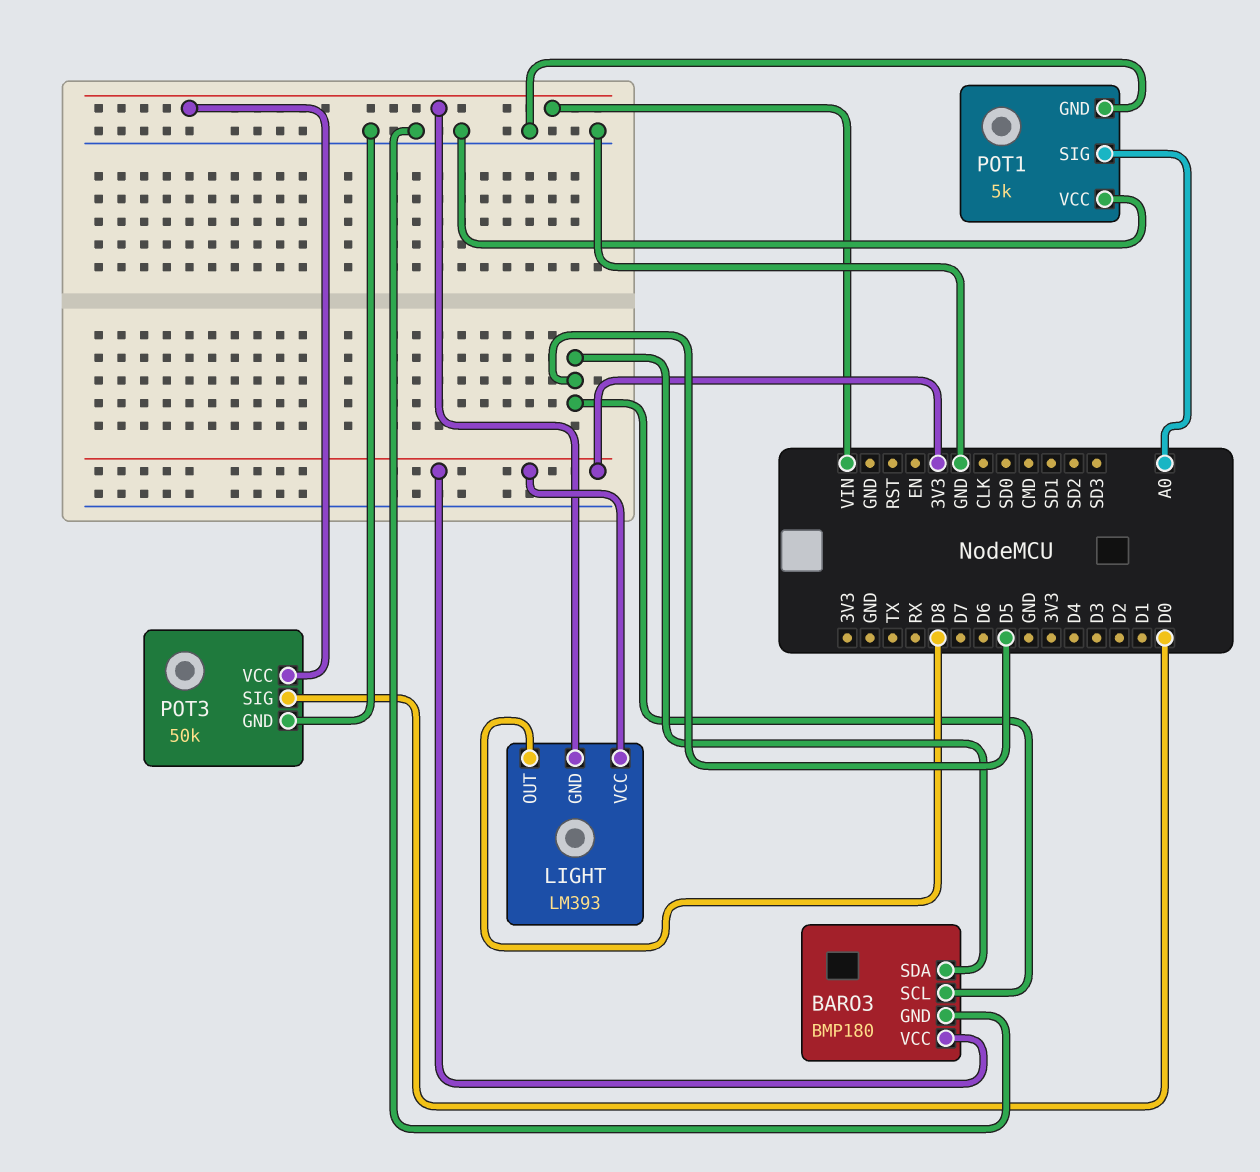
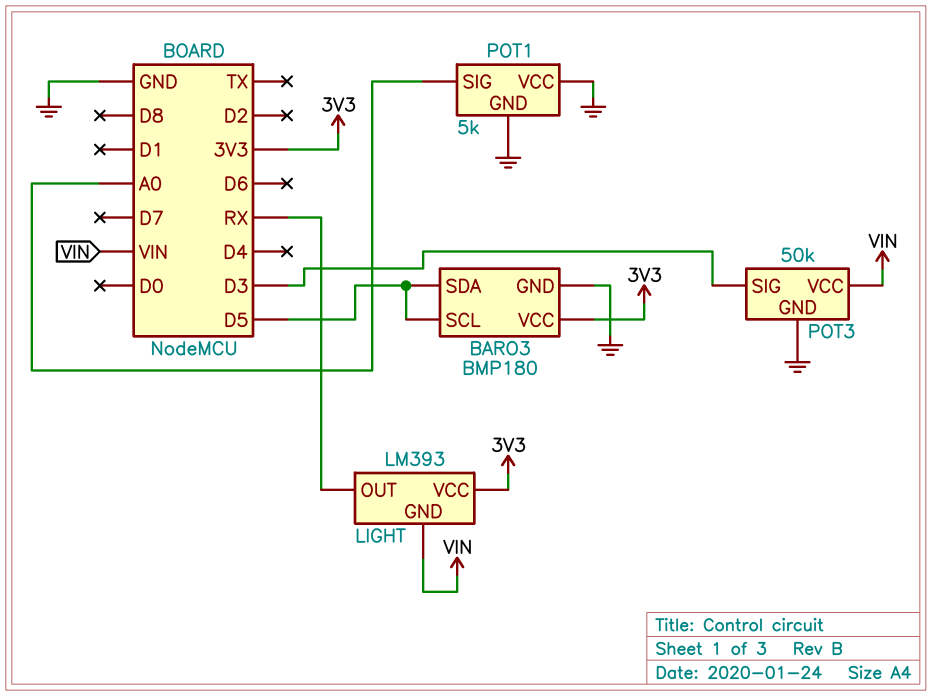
LIGHT pin OUT: D8 -> RX
POT3 pin SIG: D0 -> D3

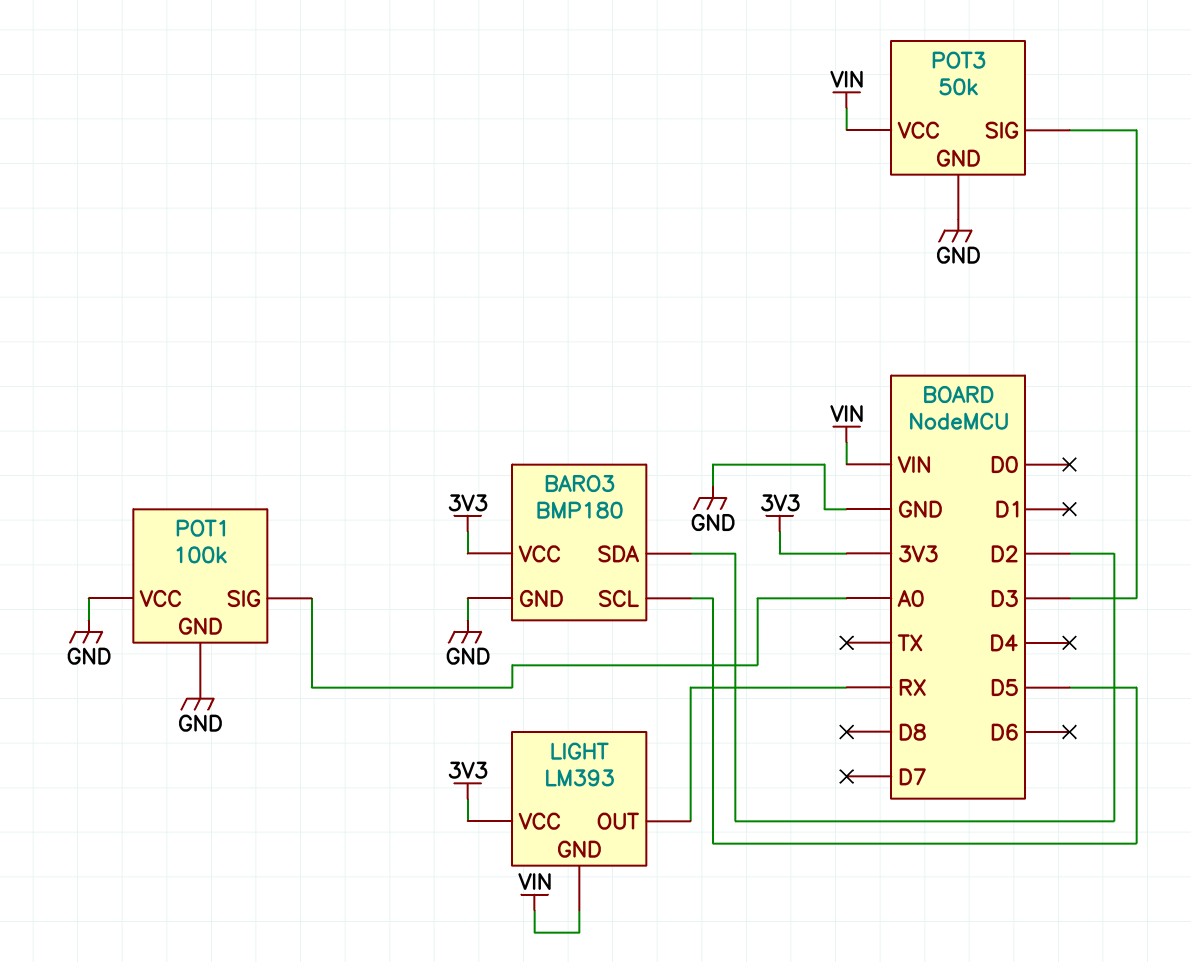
BARO3 pin SDA: D5 -> D2
POT1: 5k -> 100k

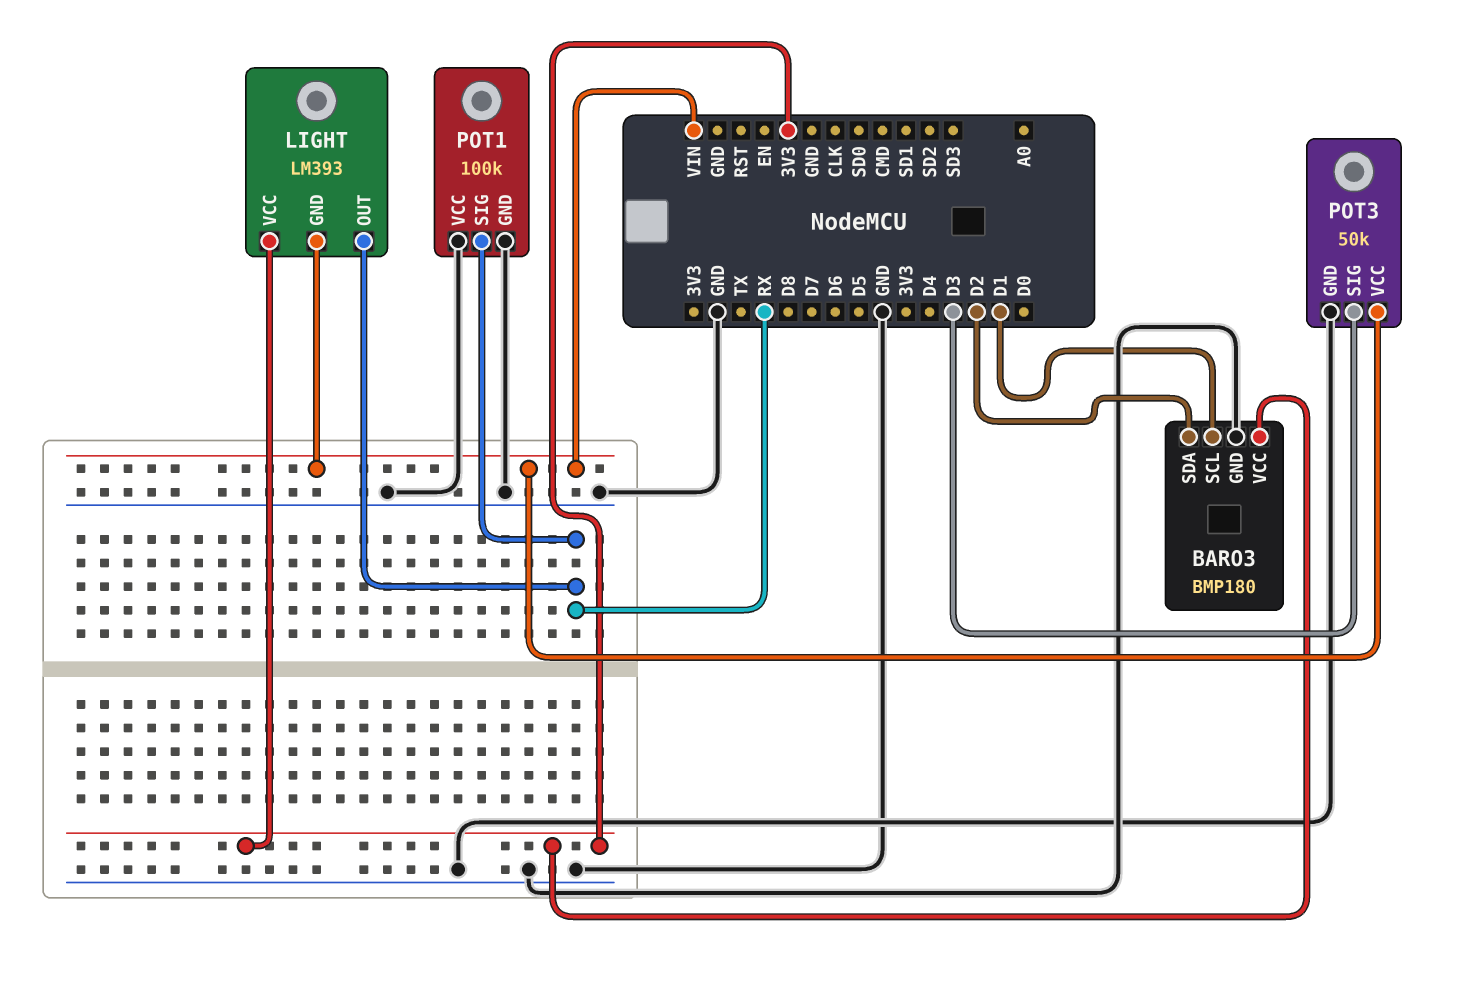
BARO3 pin SCL: D5 -> D1
POT1 pin SIG: A0 -> RX

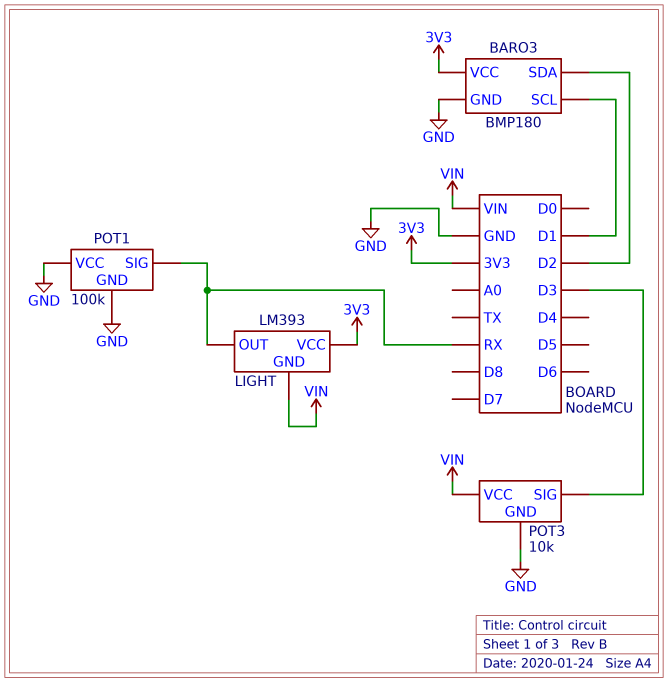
POT3: 50k -> 10k

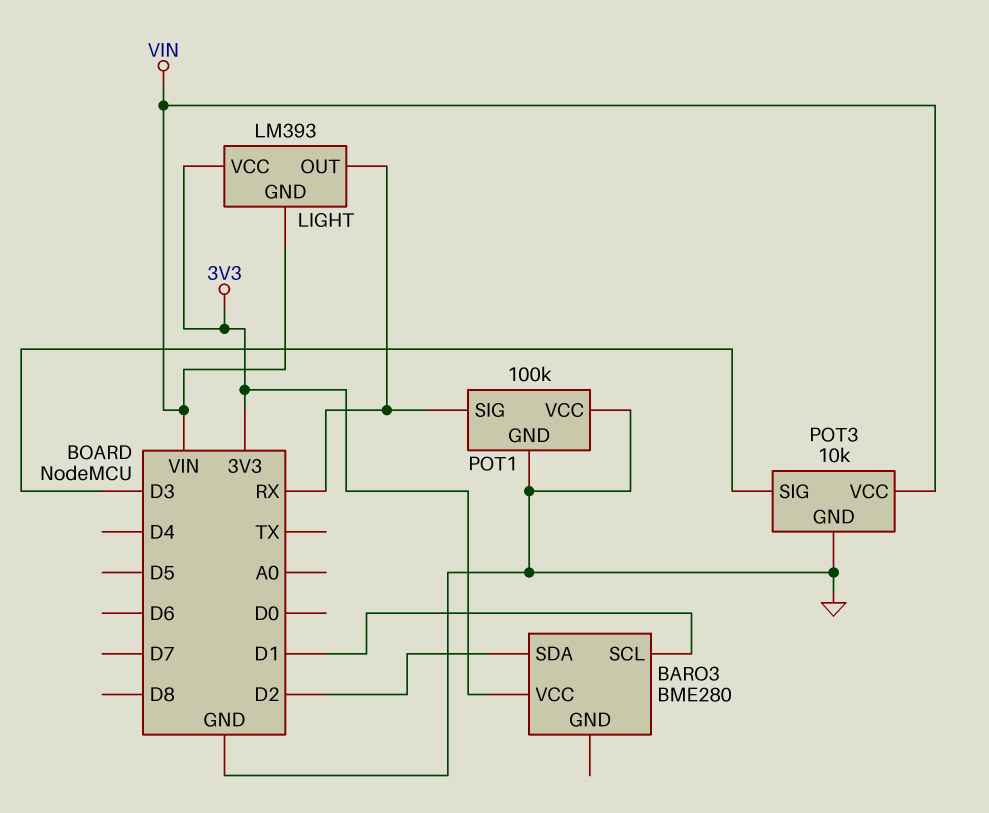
BARO3: BMP180 -> BME280
BARO3 pin GND: GND -> none

